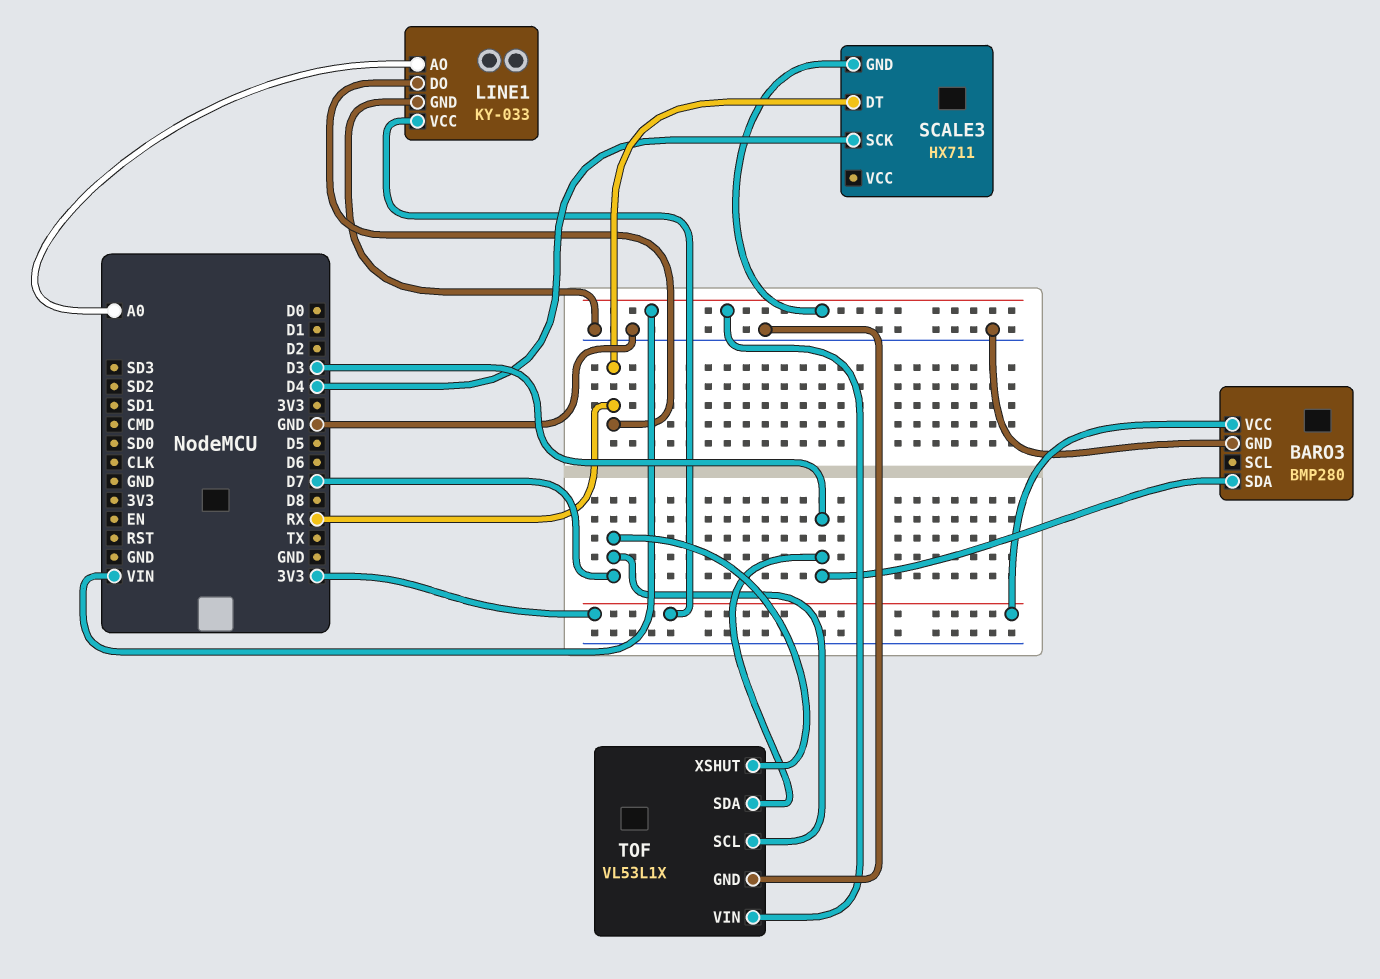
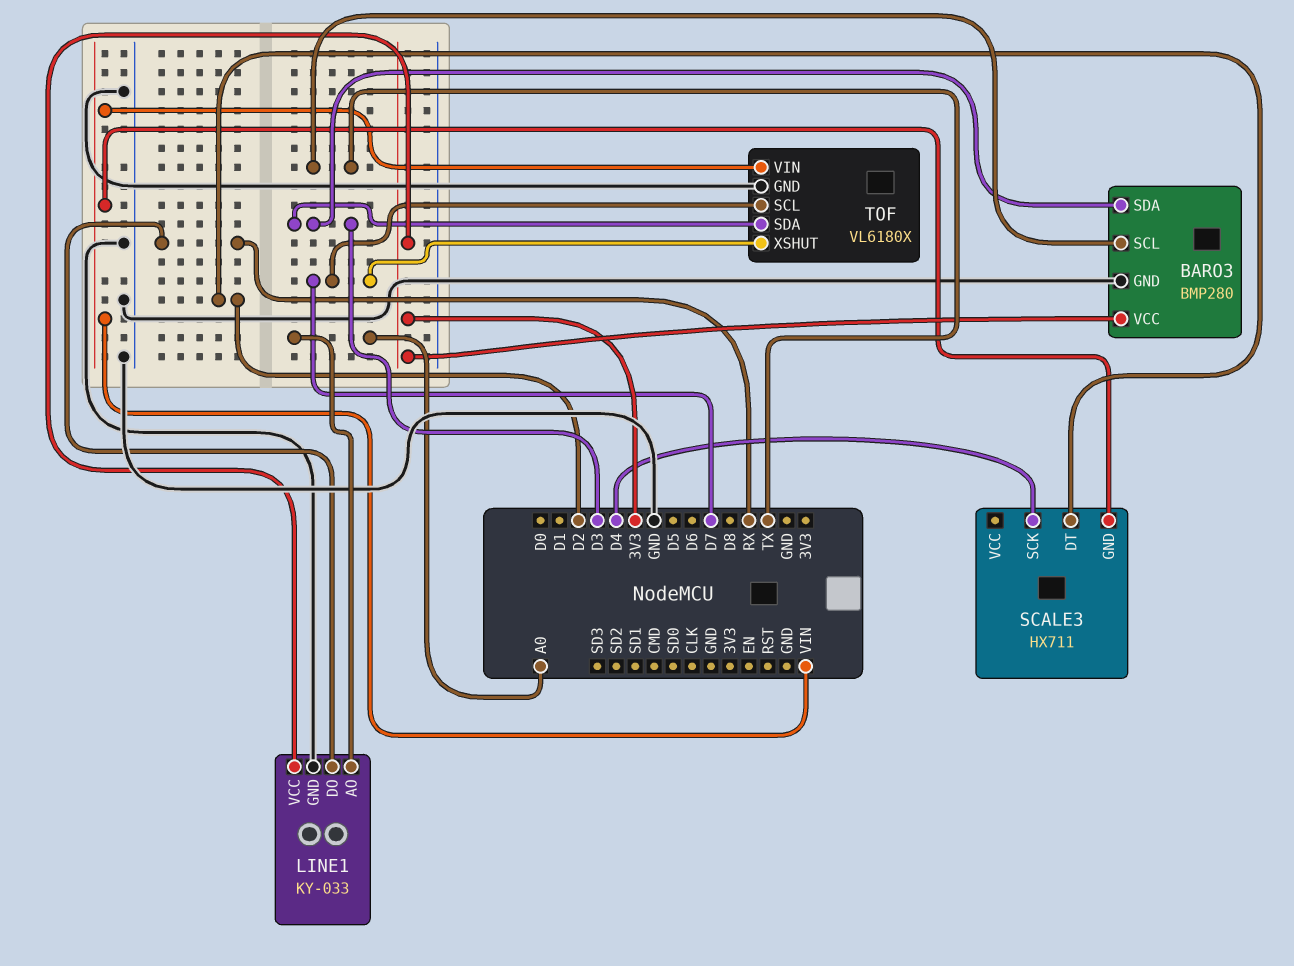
BARO3 pin SCL: none -> TX
SCALE3 pin DT: RX -> D2
TOF: VL53L1X -> VL6180X

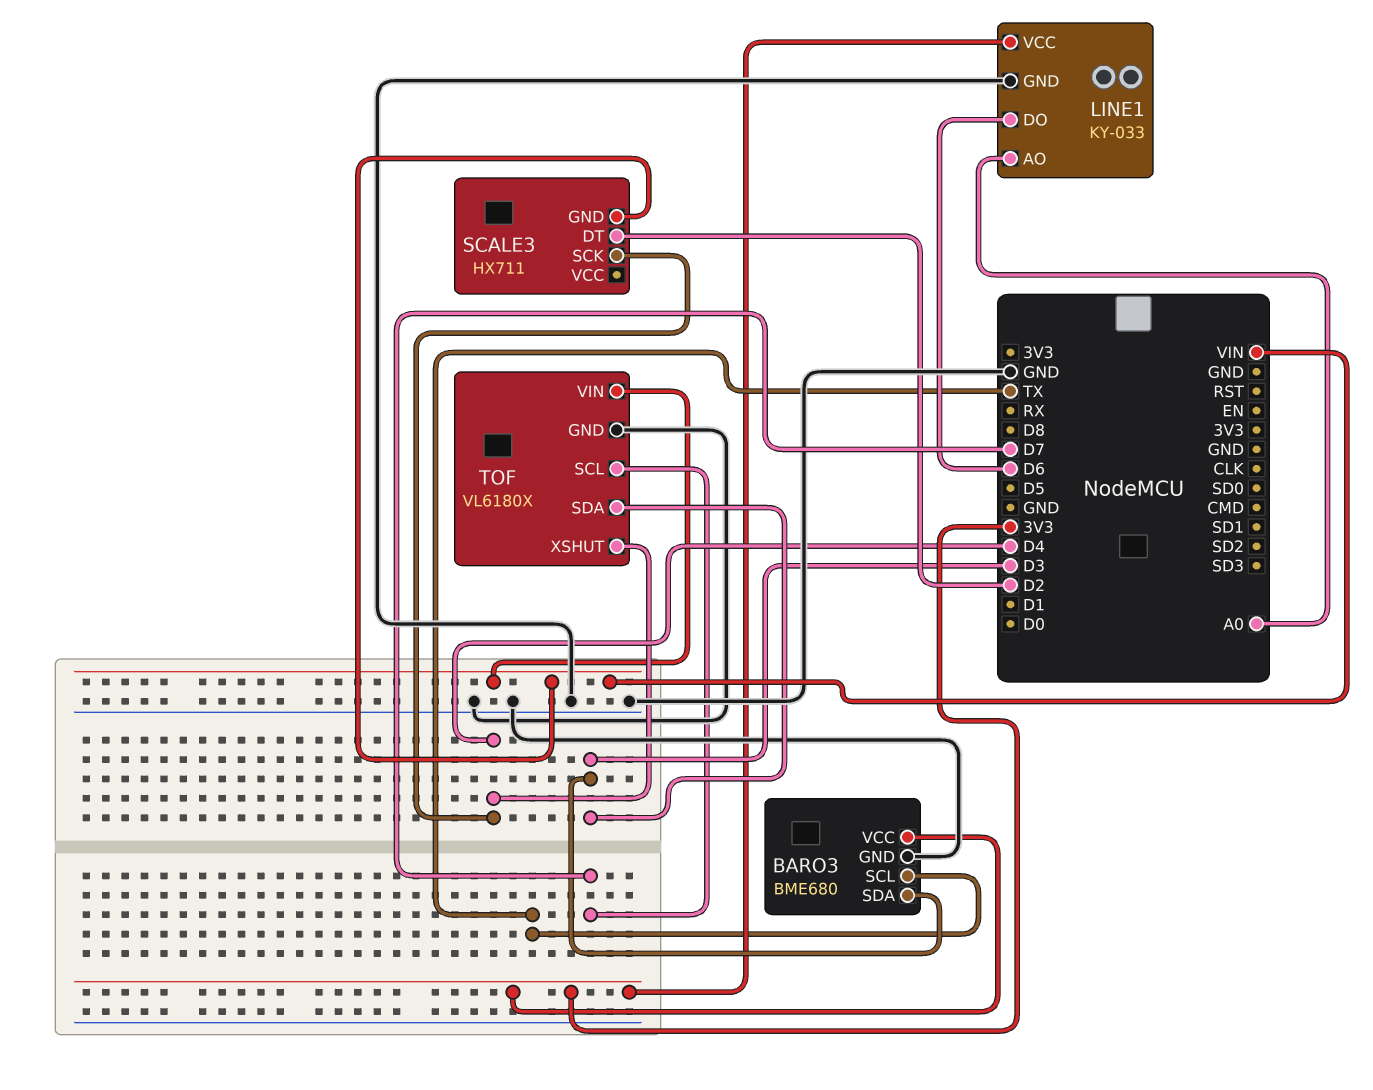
BARO3: BMP280 -> BME680
LINE1 pin DO: RX -> D6
TOF pin XSHUT: D7 -> D4

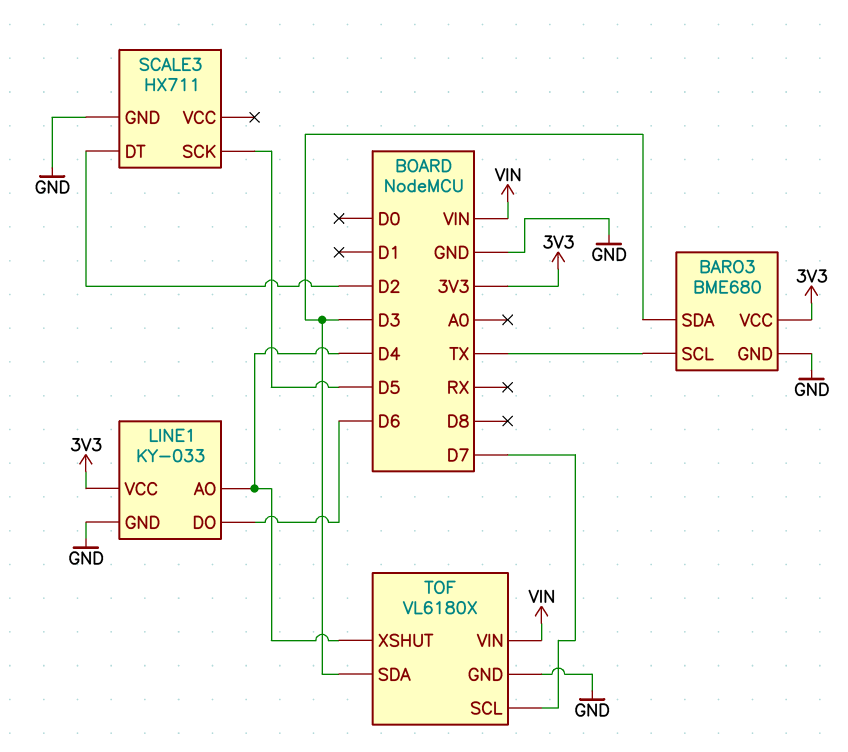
LINE1 pin AO: A0 -> D4
SCALE3 pin GND: VIN -> GND
SCALE3 pin SCK: D4 -> D5

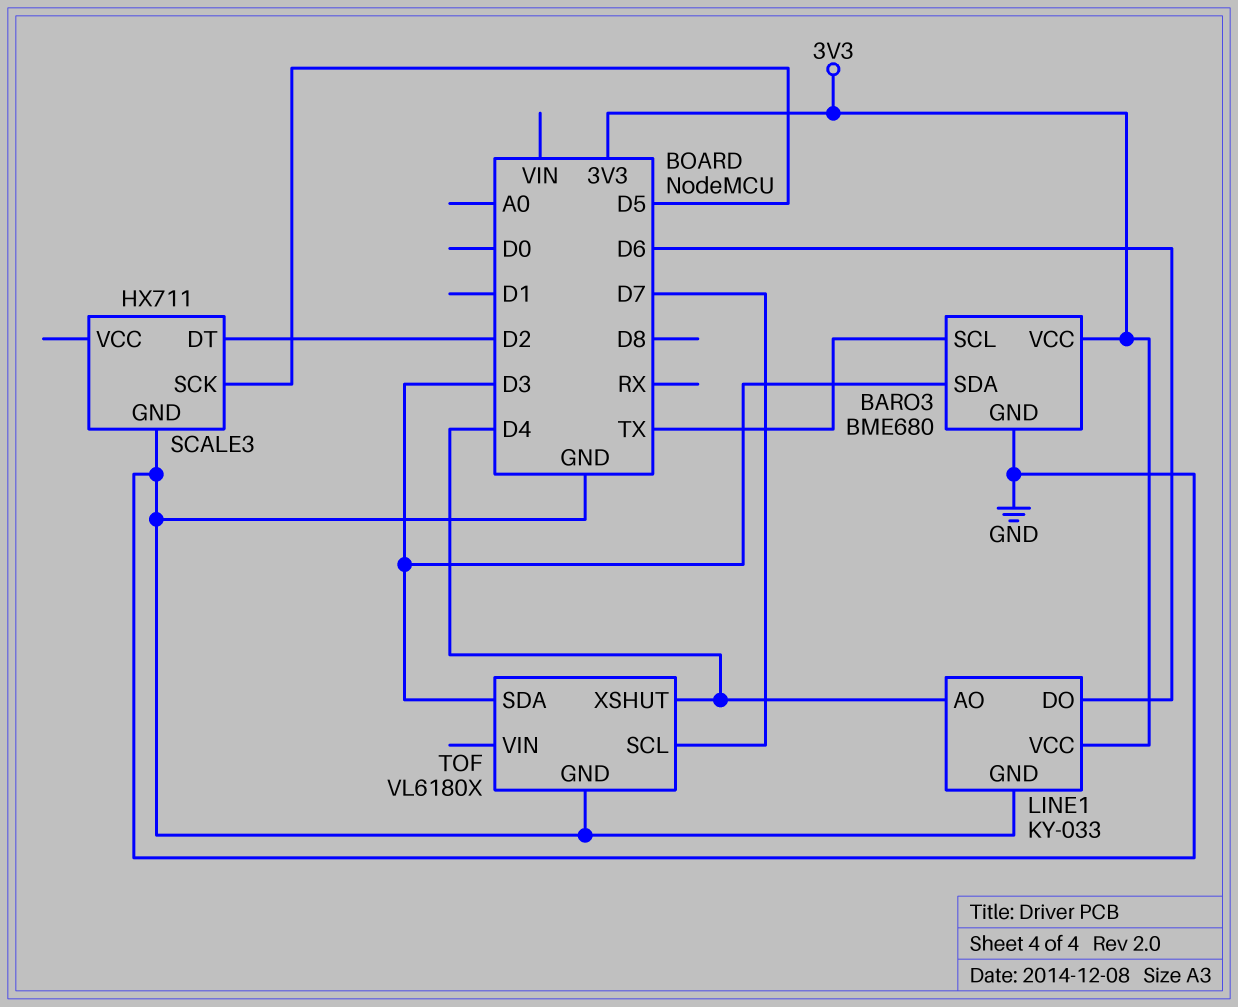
TOF pin VIN: VIN -> none

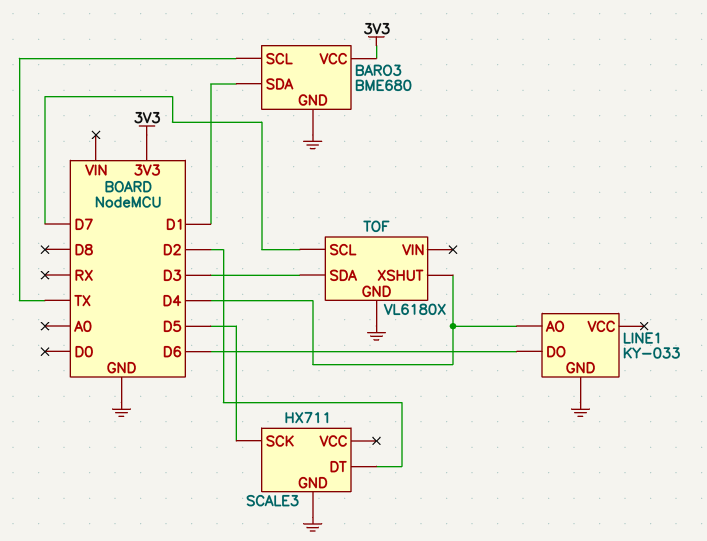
BARO3 pin SDA: D3 -> D1
LINE1 pin VCC: 3V3 -> none

